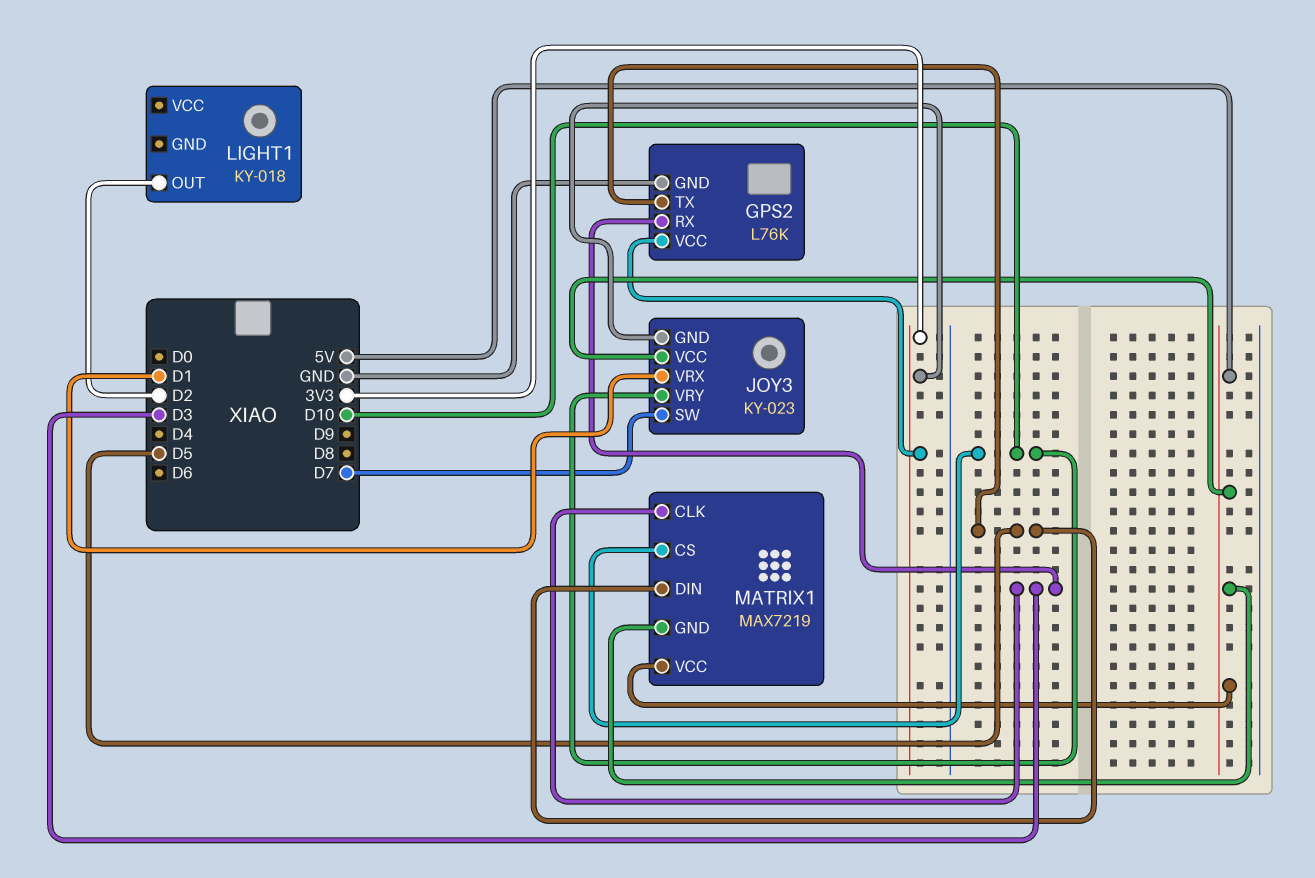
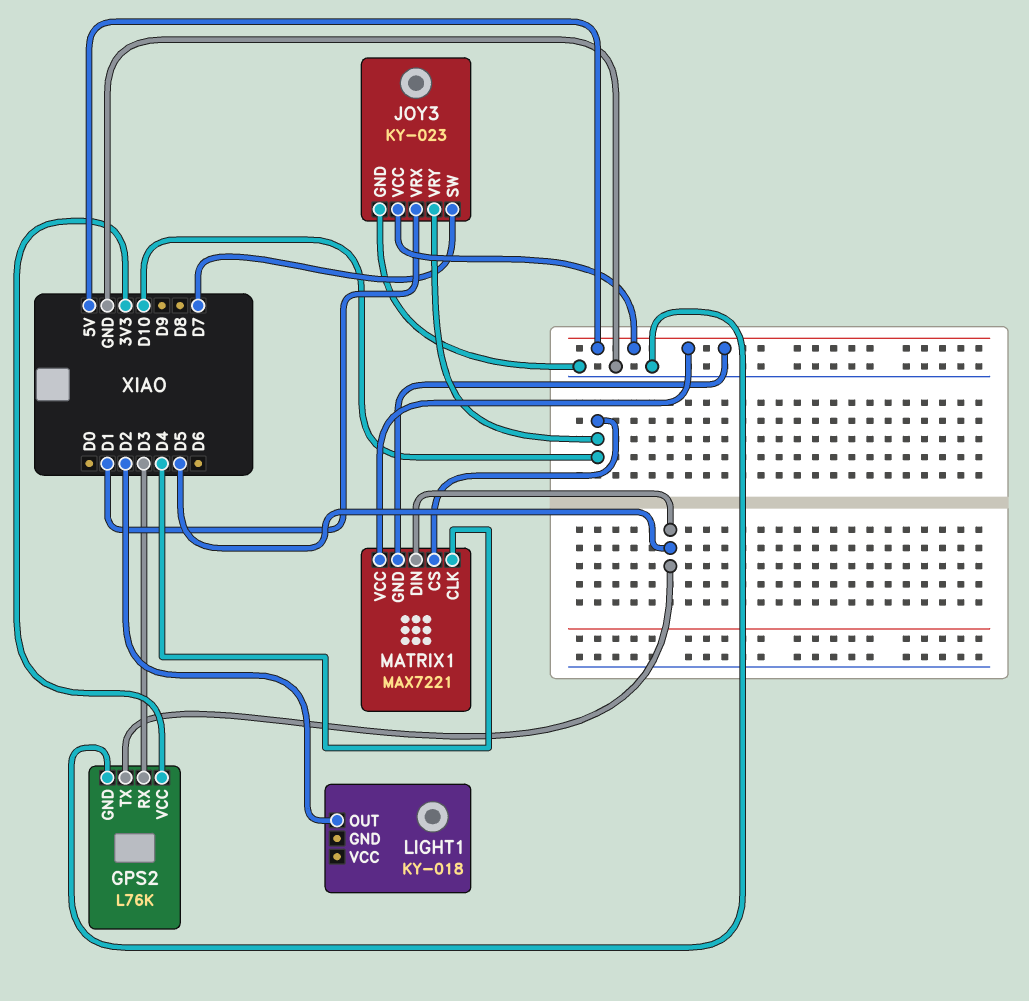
JOY3 pin GND: 3V3 -> GND
MATRIX1: MAX7219 -> MAX7221
MATRIX1 pin CLK: D3 -> D4

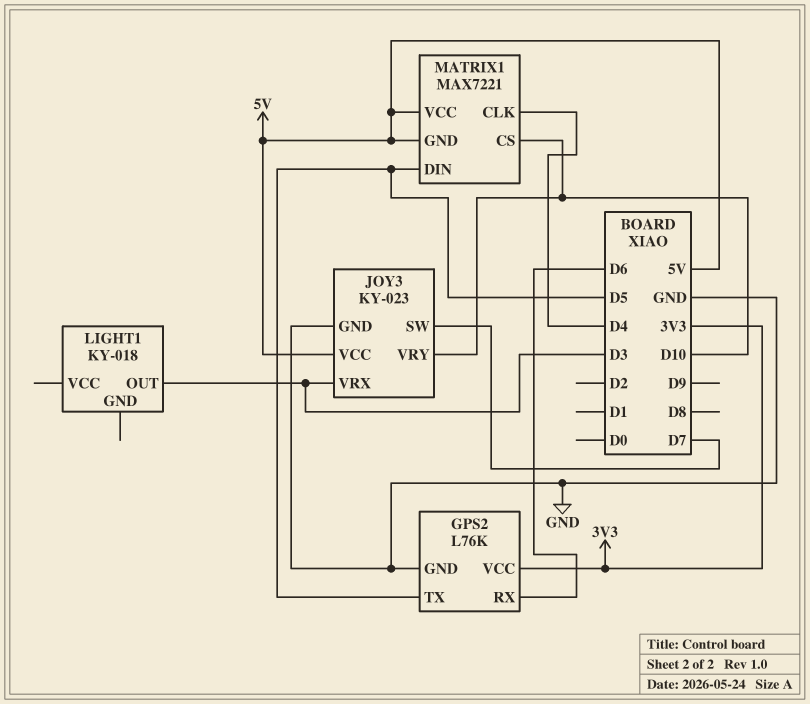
GPS2 pin RX: D3 -> D6
JOY3 pin VRX: D1 -> D3
LIGHT1 pin OUT: D2 -> D3

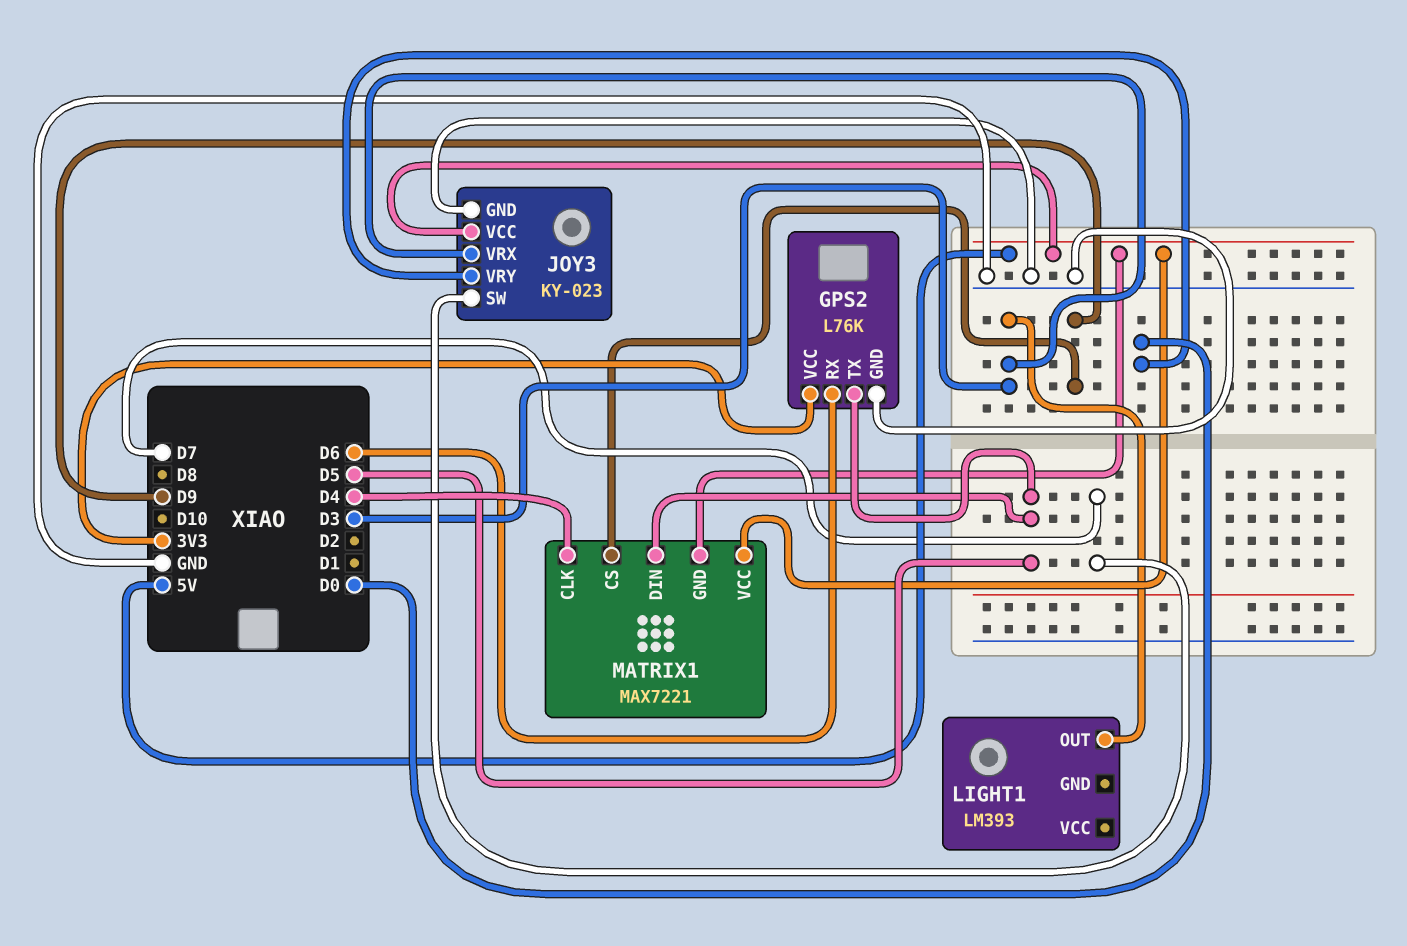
JOY3 pin VRY: D10 -> D0
LIGHT1: KY-018 -> LM393
MATRIX1 pin CS: D10 -> D9

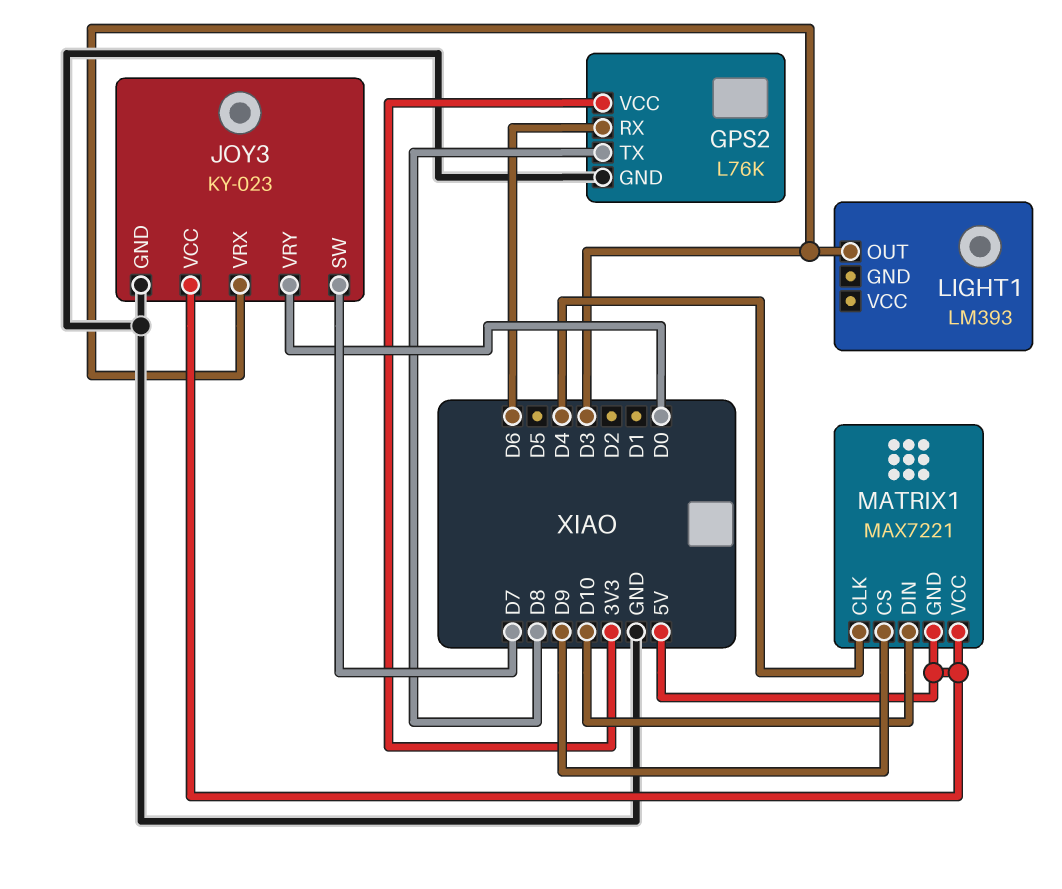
GPS2 pin TX: D5 -> D8
MATRIX1 pin DIN: D5 -> D10

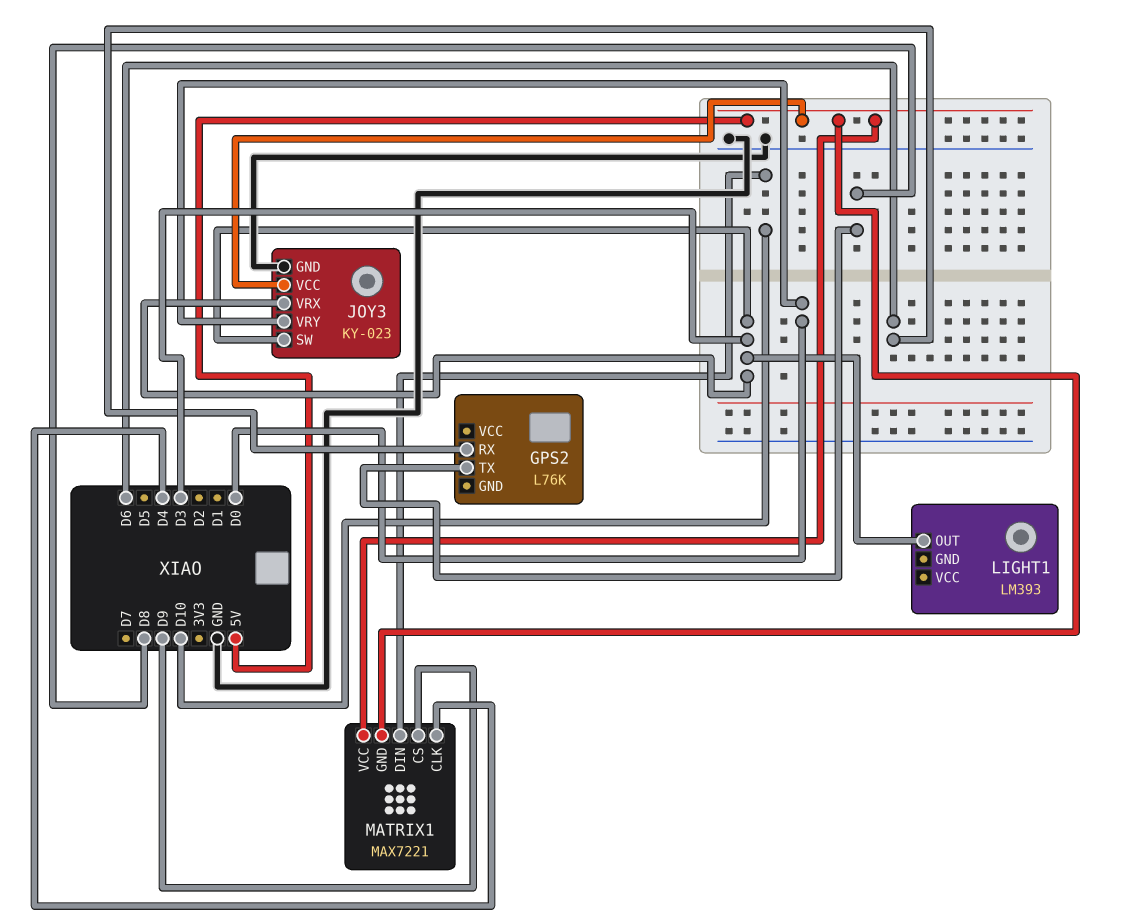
GPS2 pin GND: GND -> none
GPS2 pin VCC: 3V3 -> none
JOY3 pin SW: D7 -> D3

